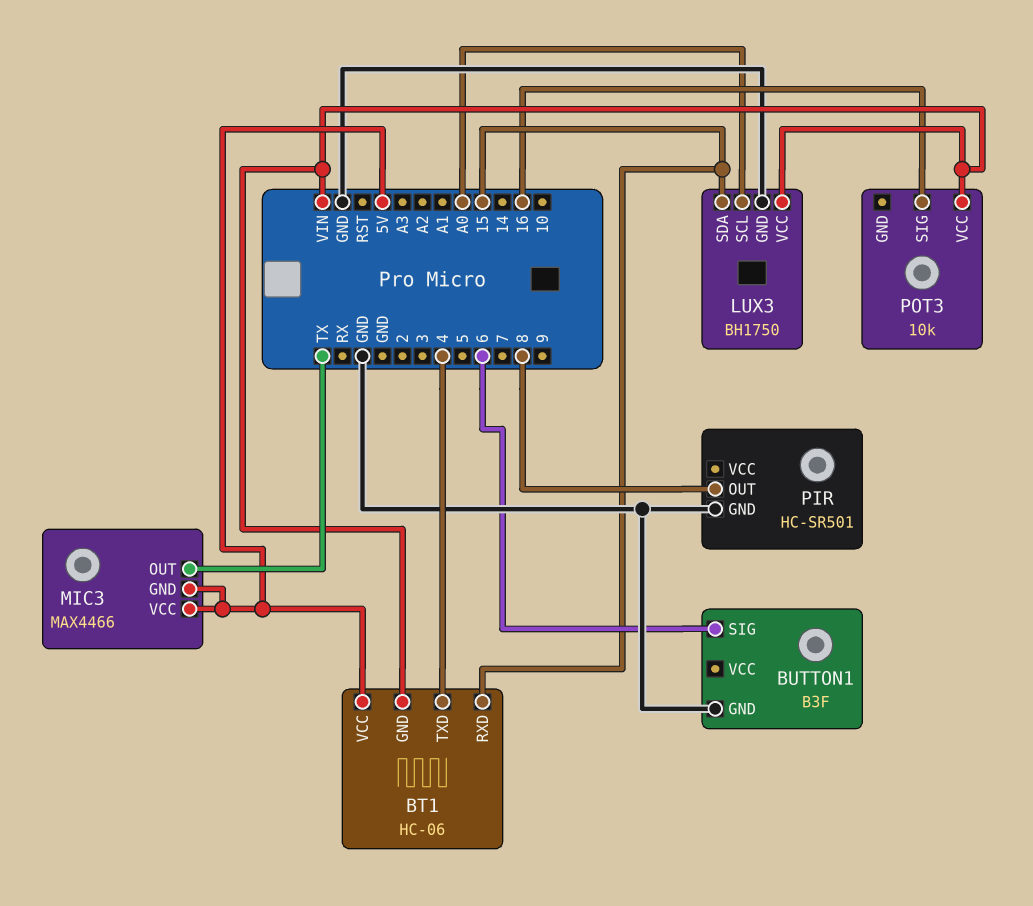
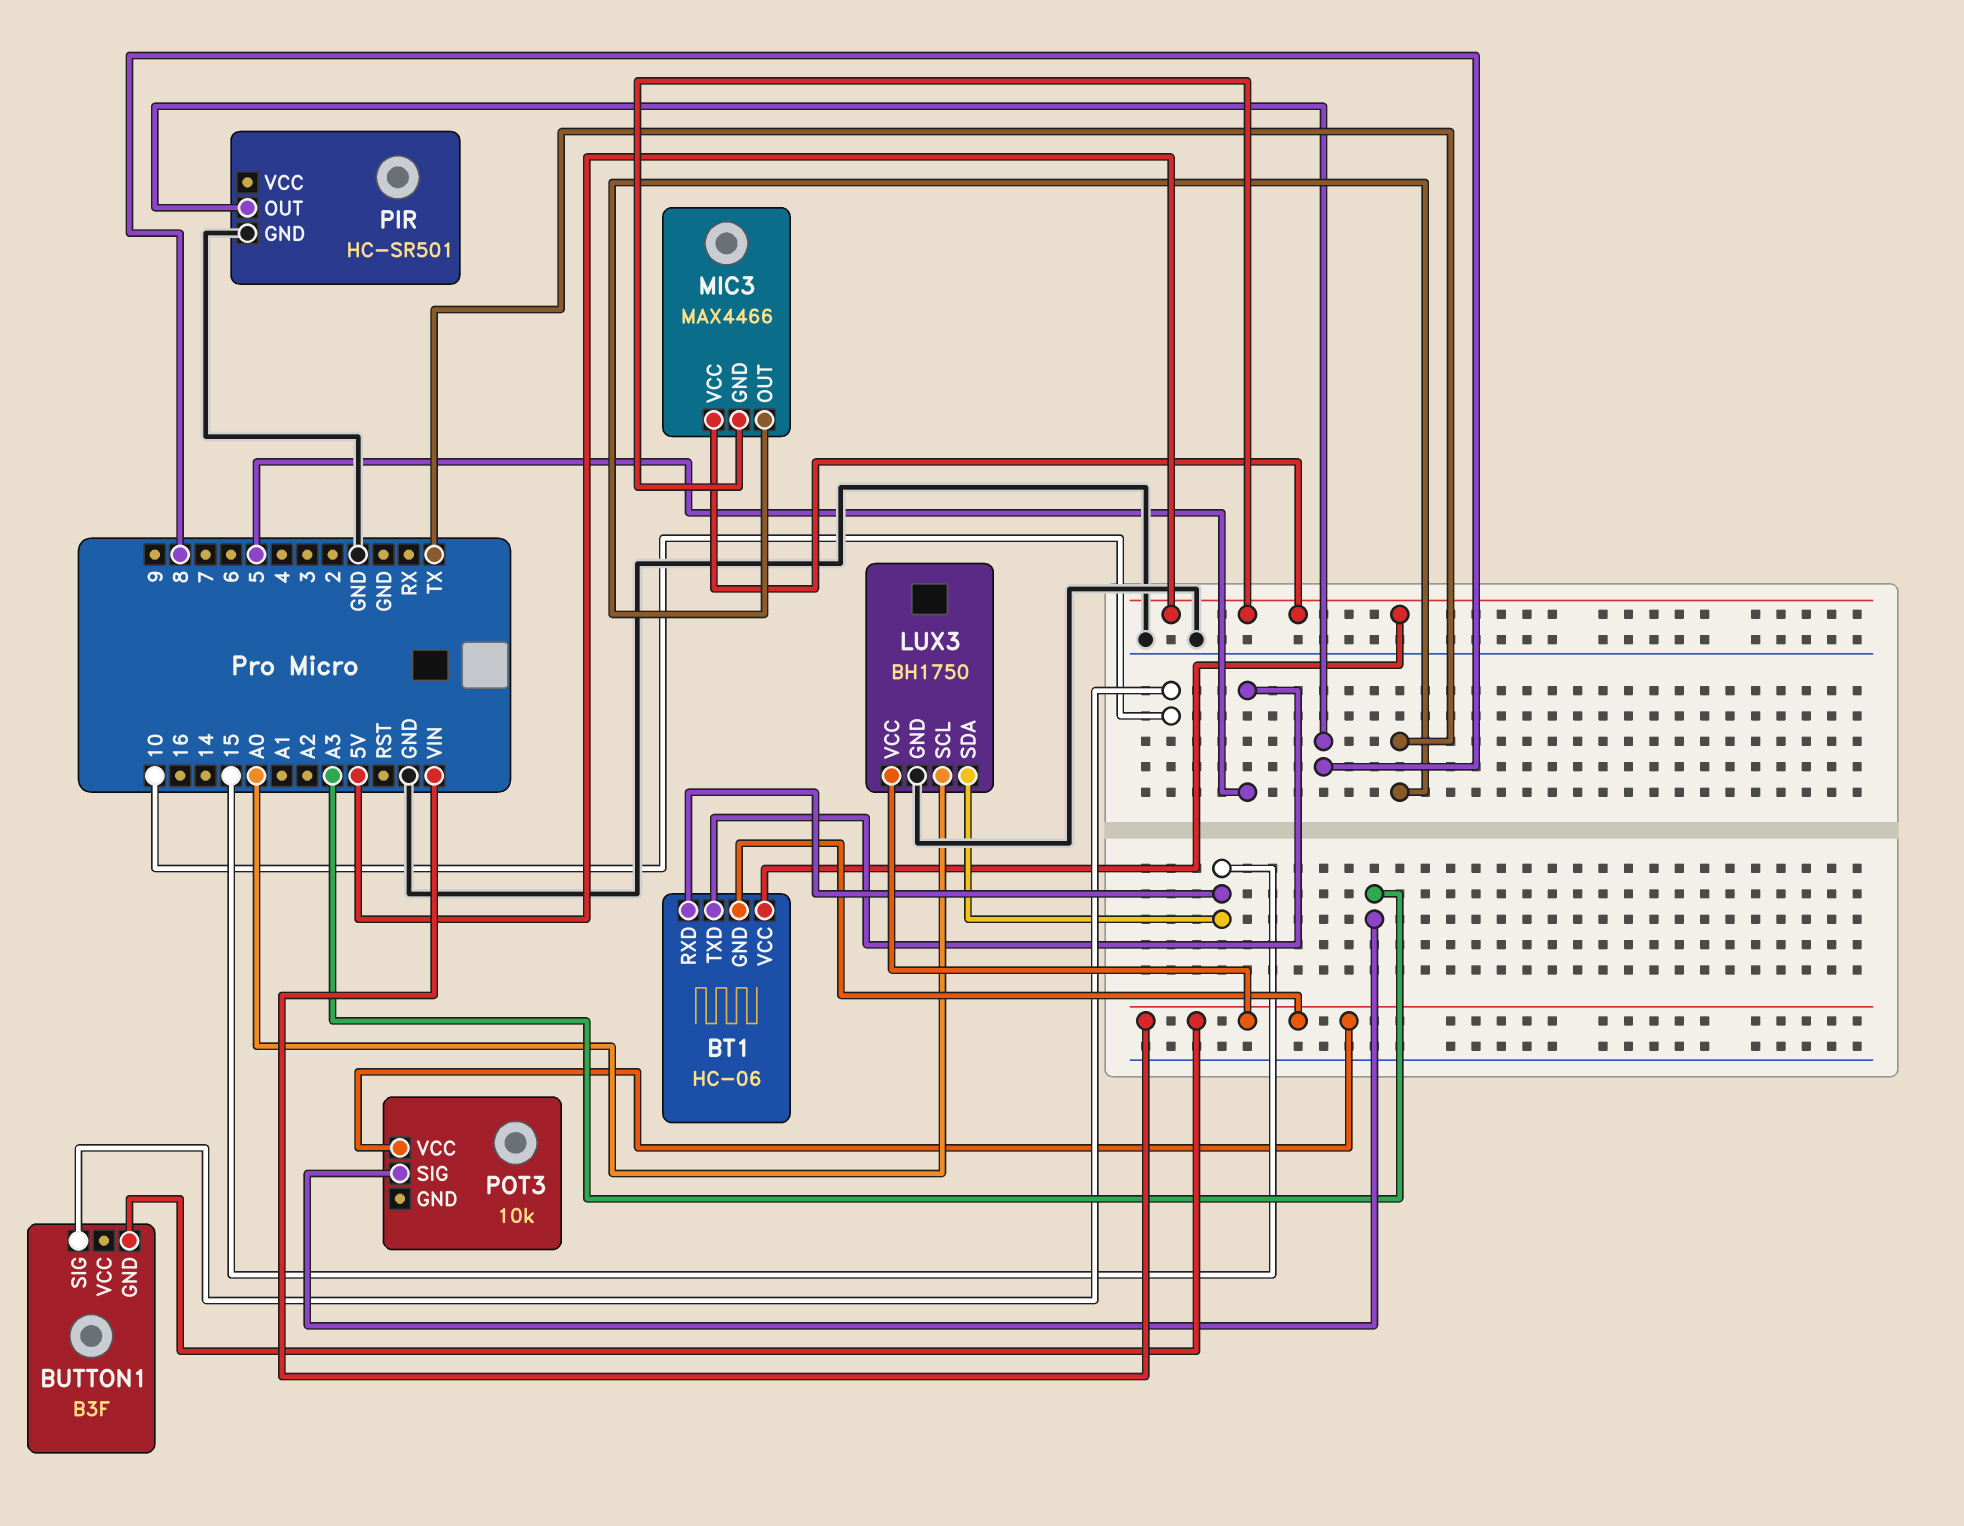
BT1 pin TXD: 4 -> 5
BUTTON1 pin GND: GND -> VIN
BUTTON1 pin SIG: 6 -> 10
POT3 pin SIG: 16 -> A3

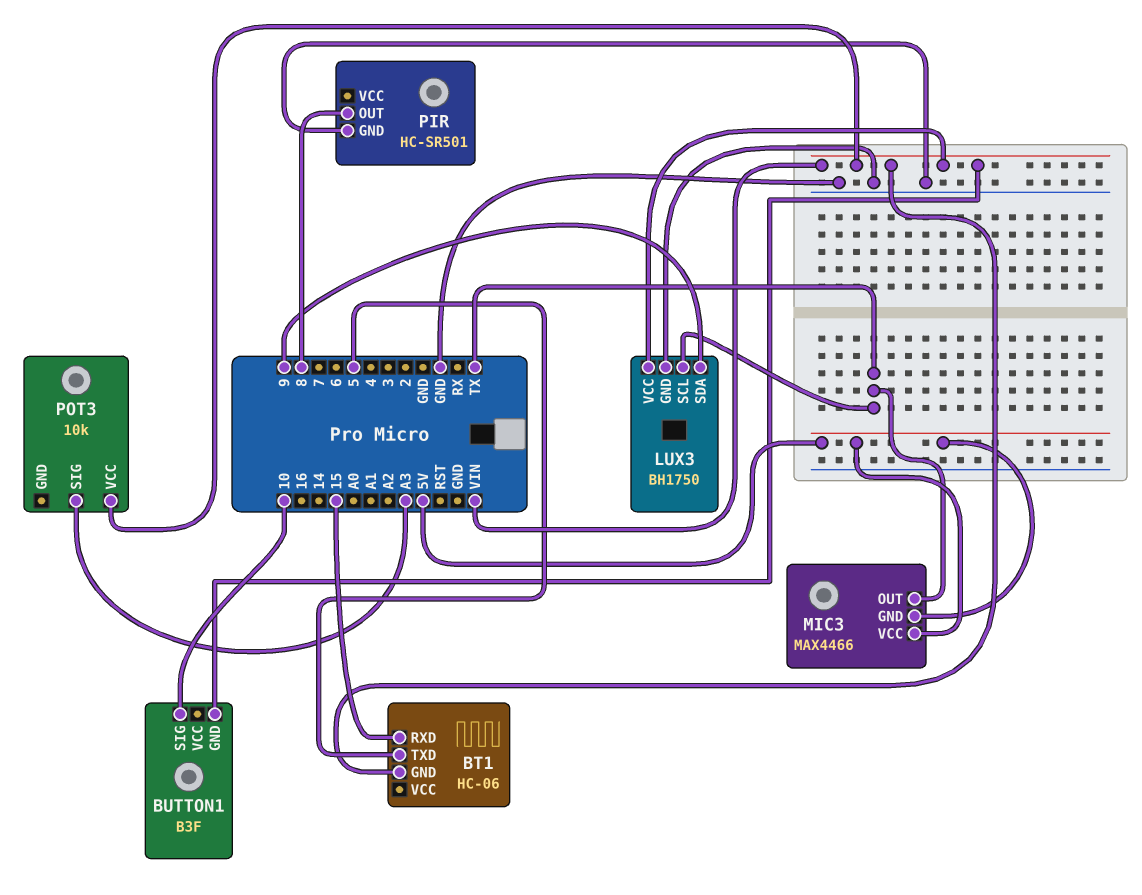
BT1 pin VCC: 5V -> none
LUX3 pin SCL: A0 -> TX
LUX3 pin SDA: 15 -> 9

